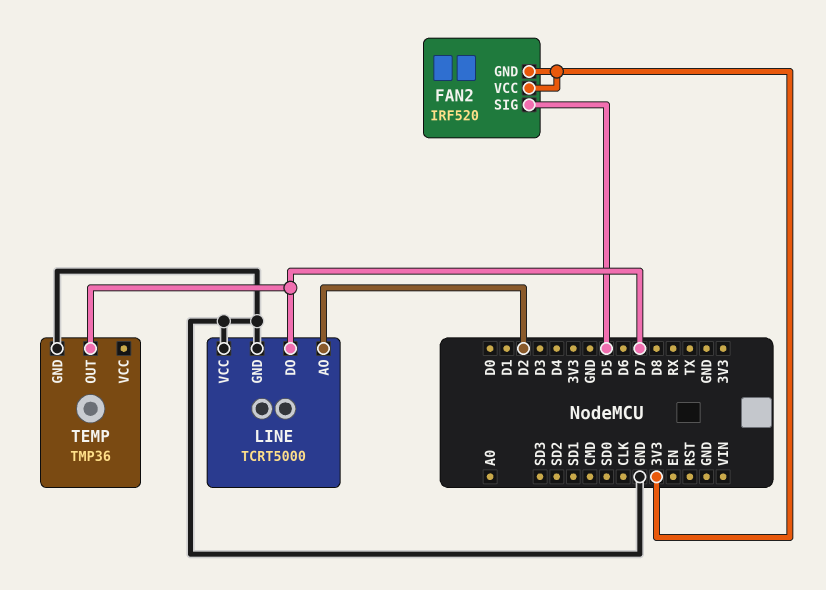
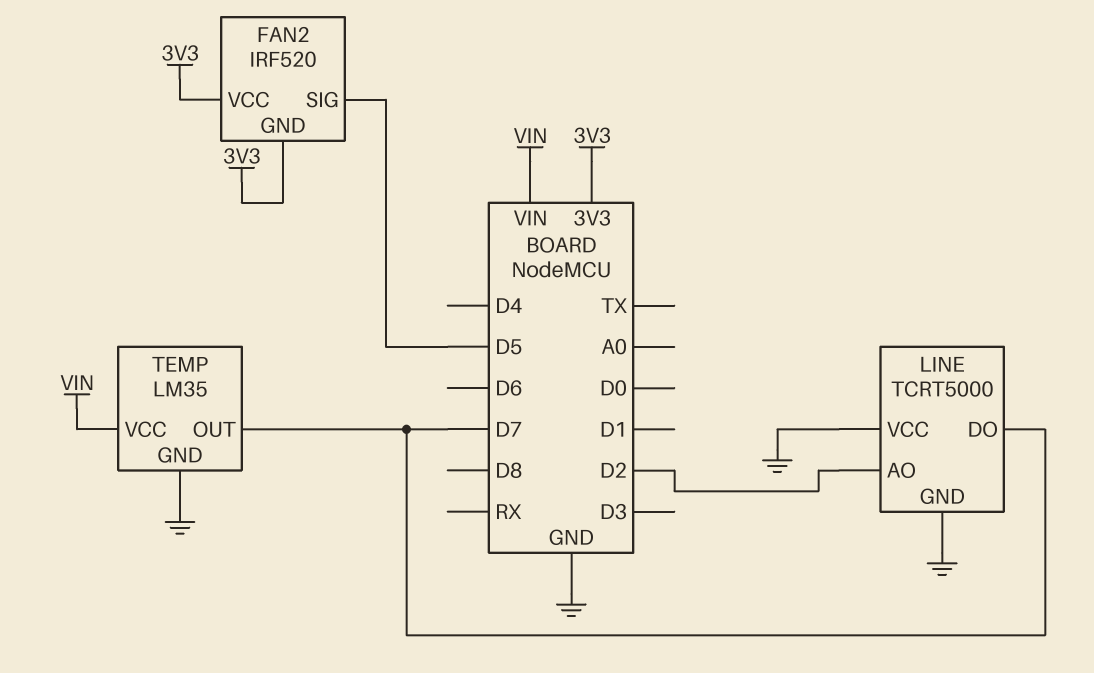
TEMP: TMP36 -> LM35
TEMP pin VCC: none -> VIN

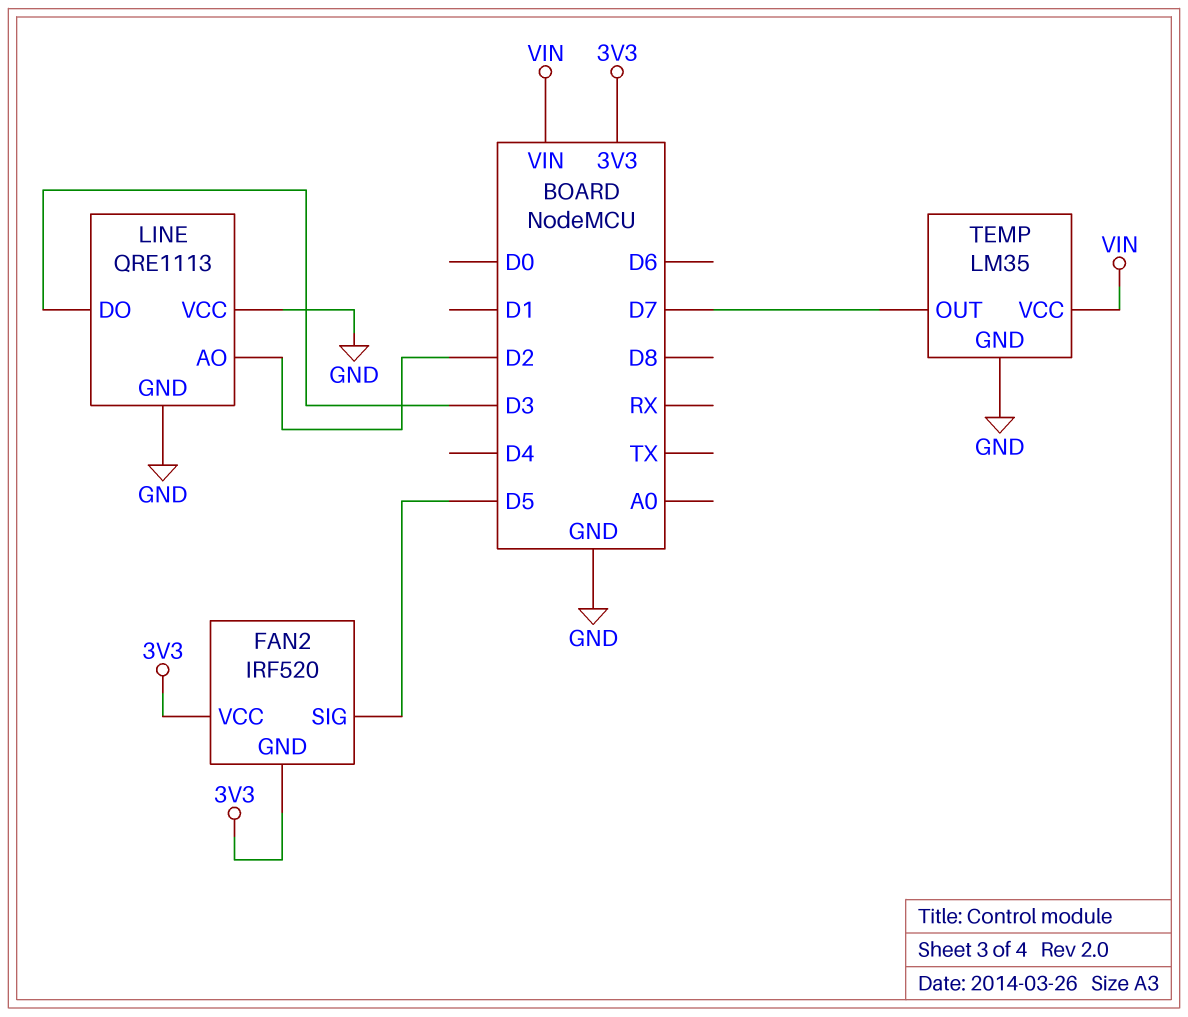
LINE: TCRT5000 -> QRE1113
LINE pin DO: D7 -> D3

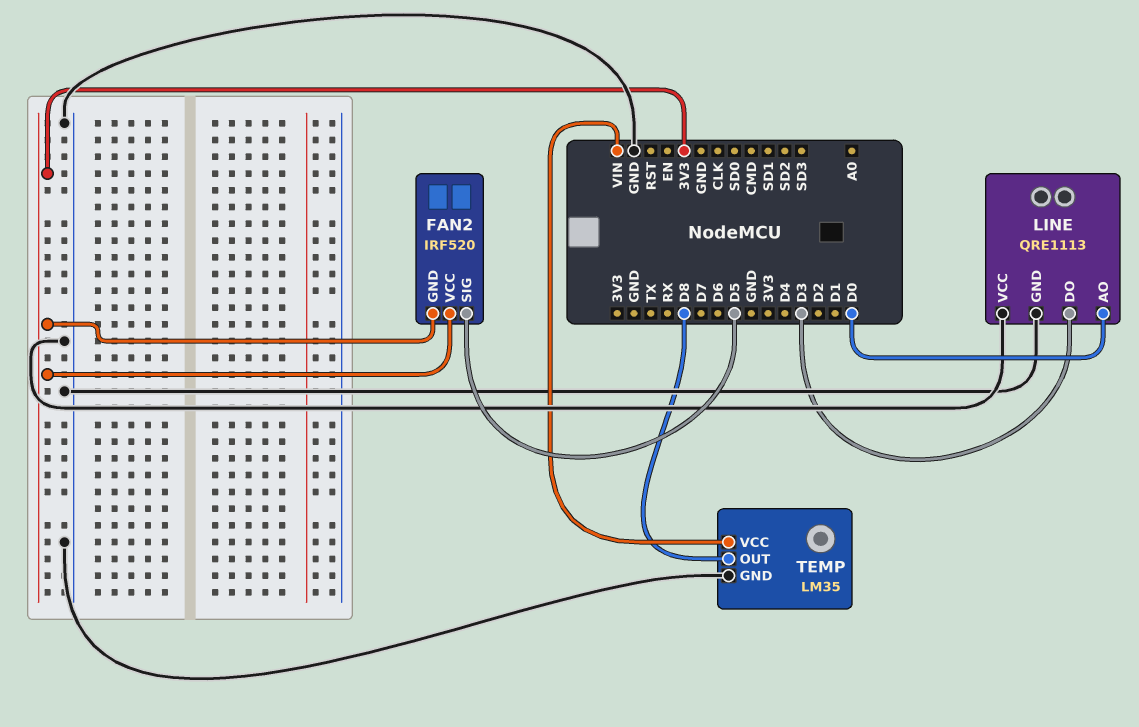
LINE pin AO: D2 -> D0
TEMP pin OUT: D7 -> D8

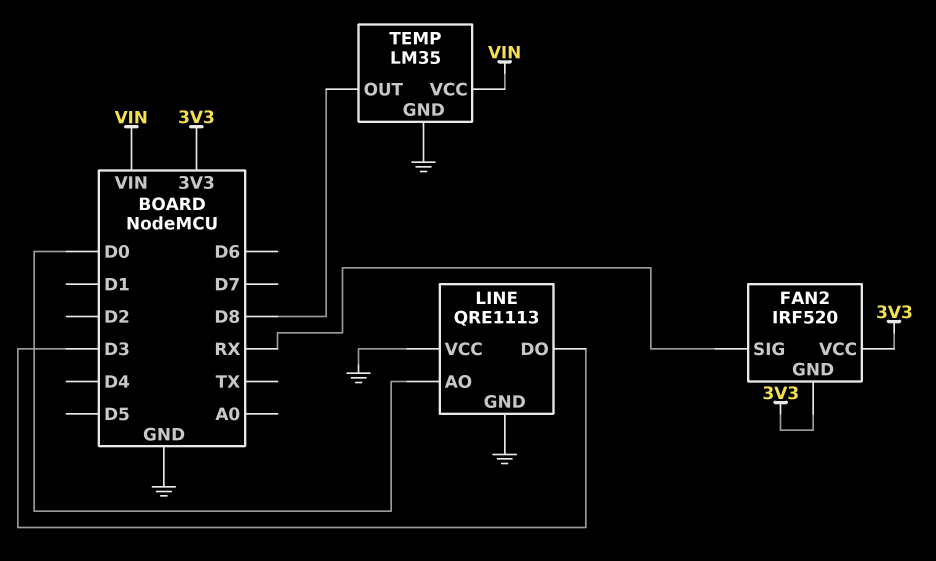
FAN2 pin SIG: D5 -> RX

